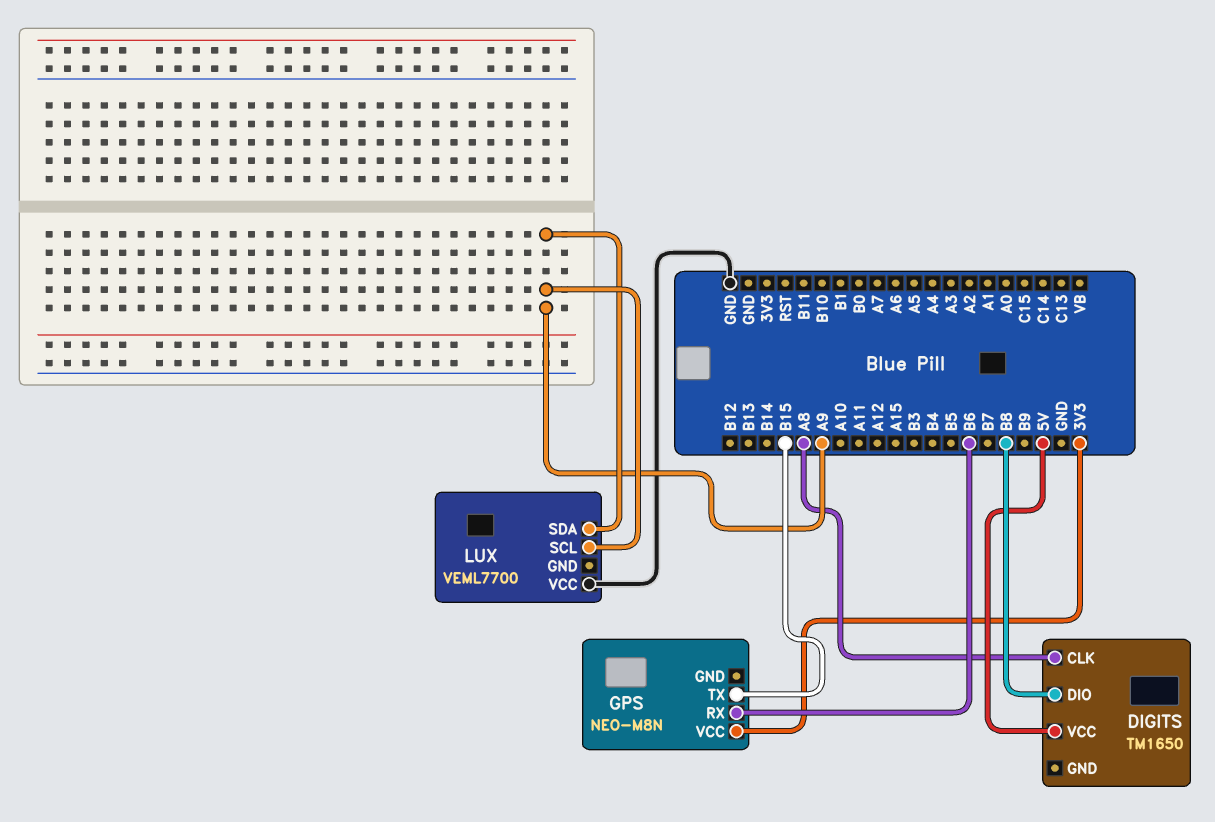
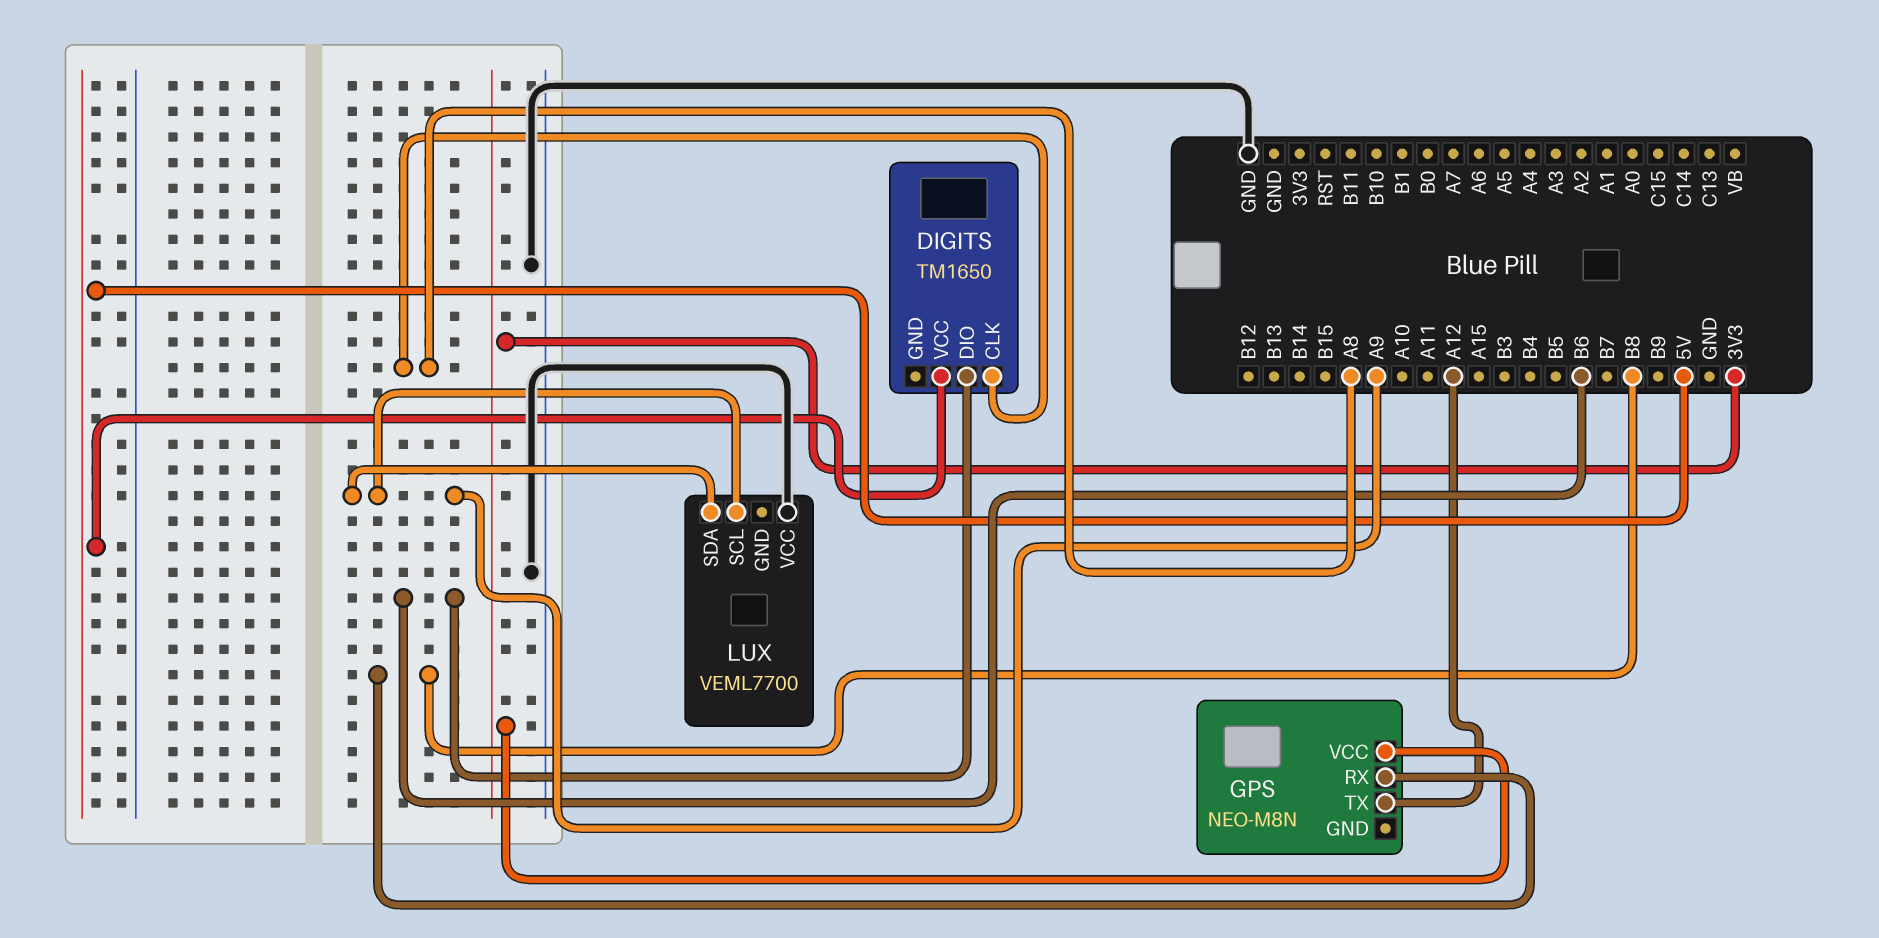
DIGITS pin DIO: B8 -> B6
GPS pin RX: B6 -> B8
GPS pin TX: B15 -> A12

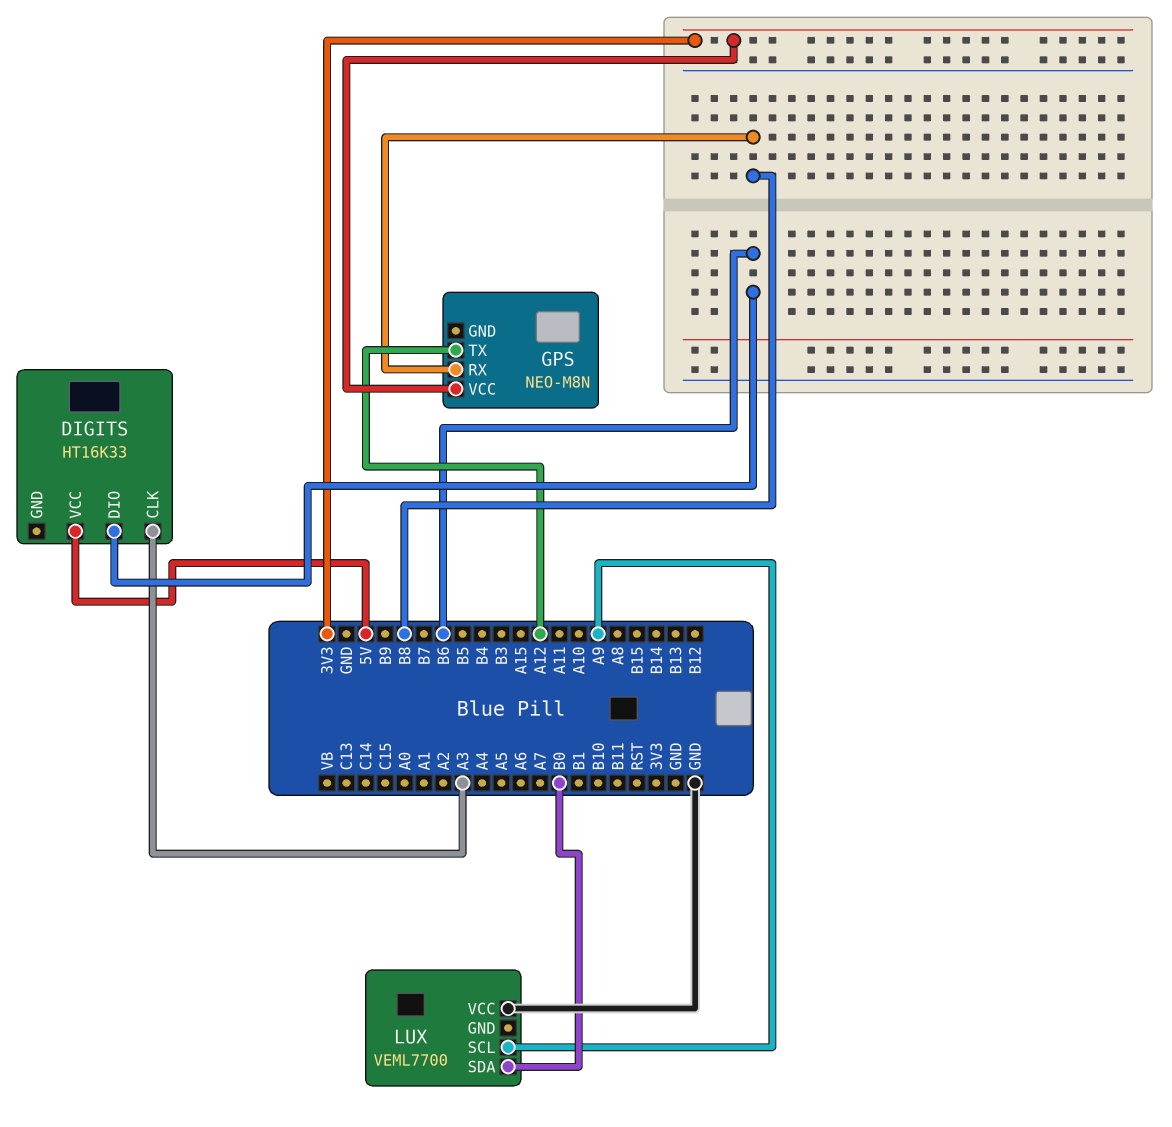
DIGITS: TM1650 -> HT16K33
DIGITS pin CLK: A8 -> A3
LUX pin SDA: A9 -> B0

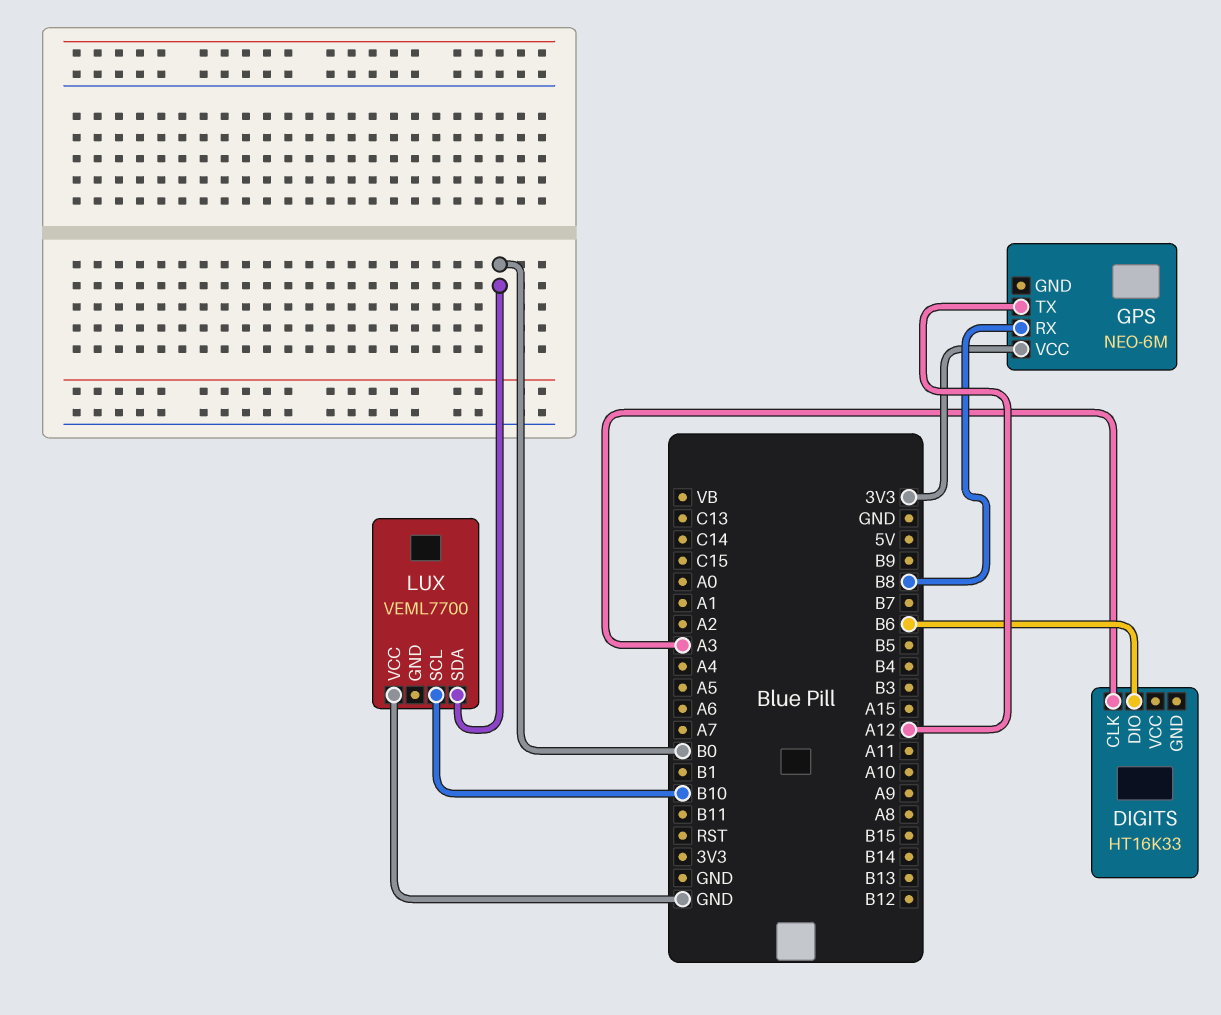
DIGITS pin VCC: 5V -> none
GPS: NEO-M8N -> NEO-6M
LUX pin SCL: A9 -> B10

